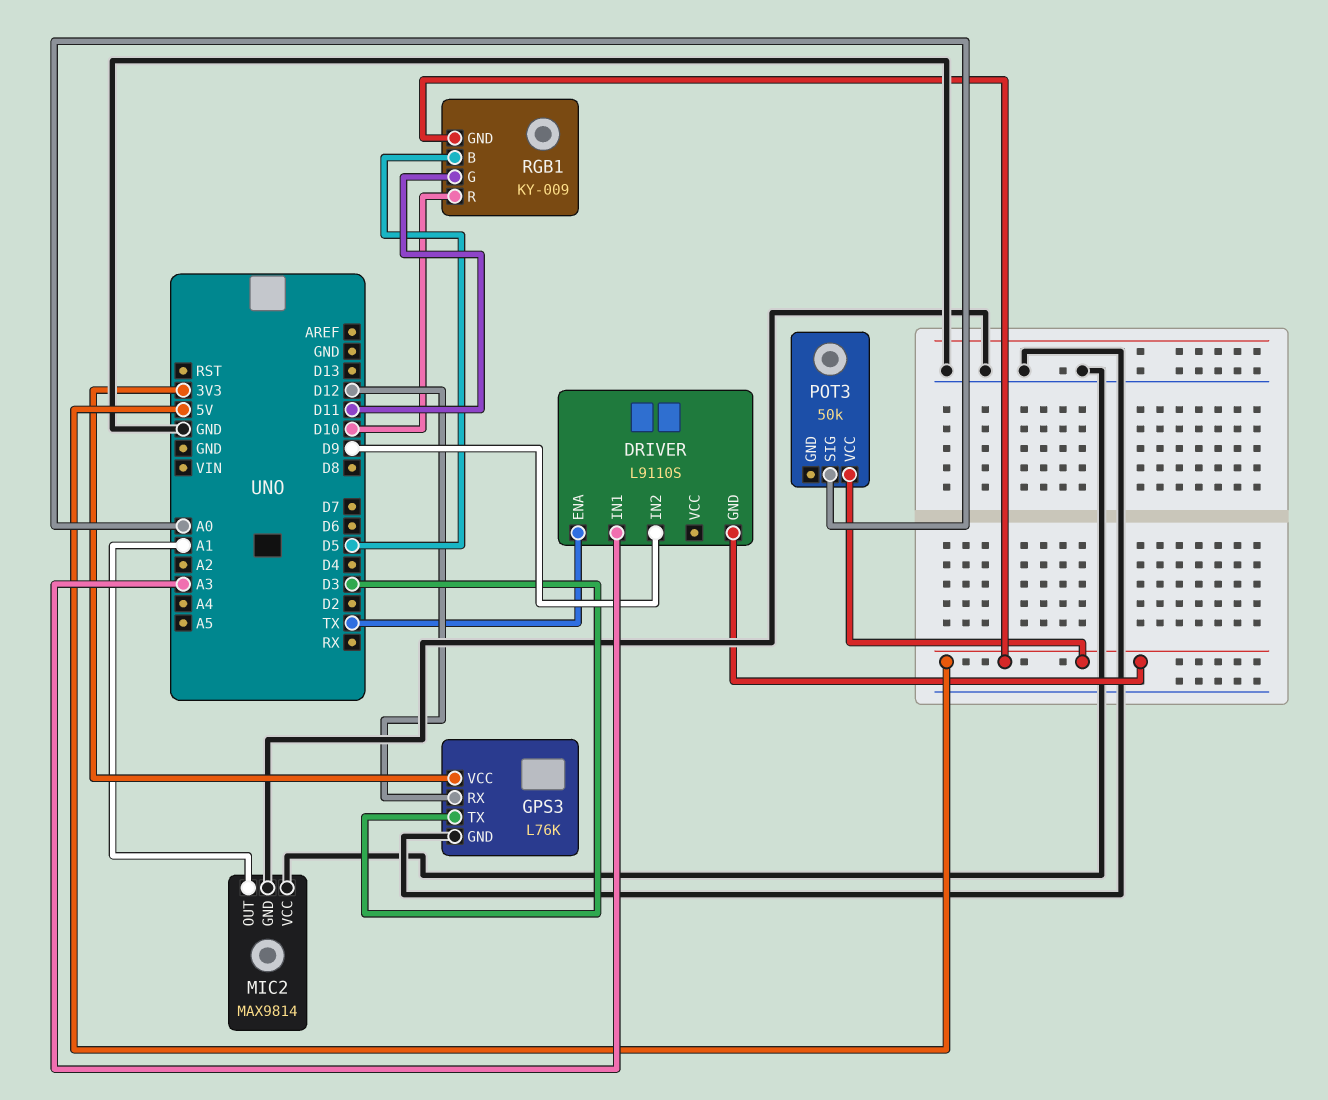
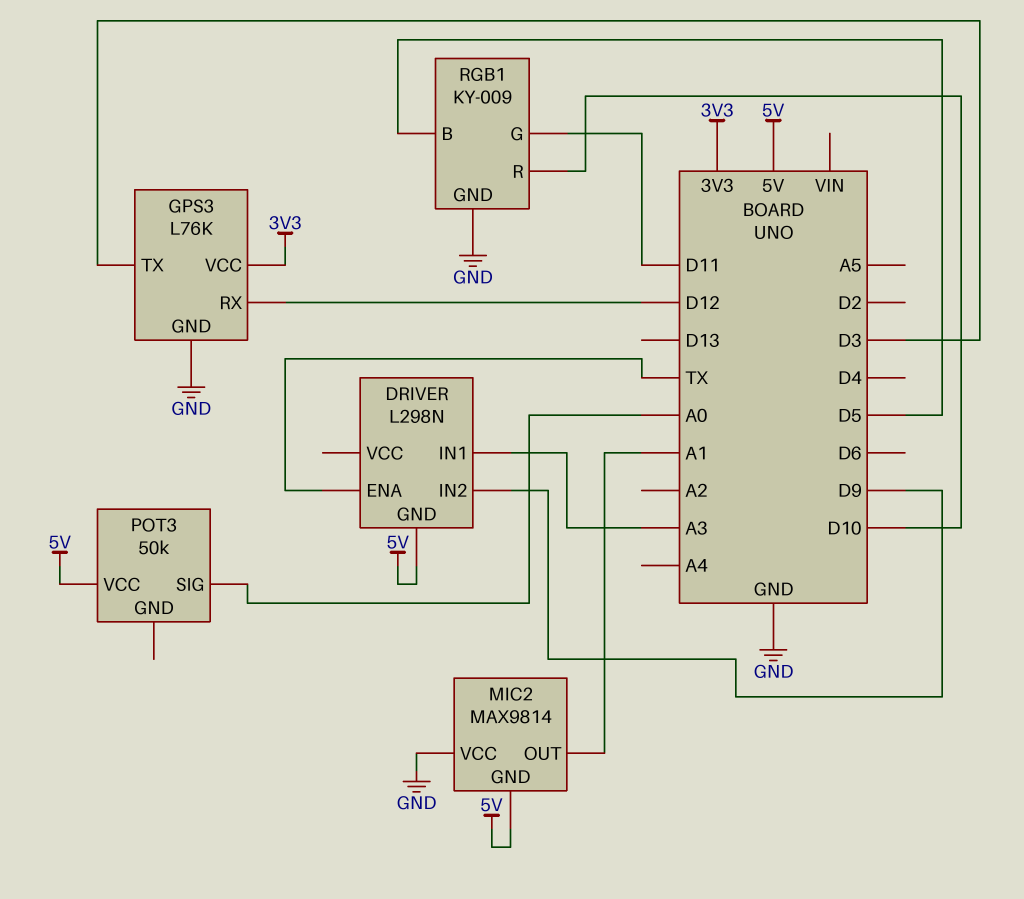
DRIVER: L9110S -> L298N
MIC2 pin GND: GND -> 5V
RGB1 pin GND: 5V -> GND

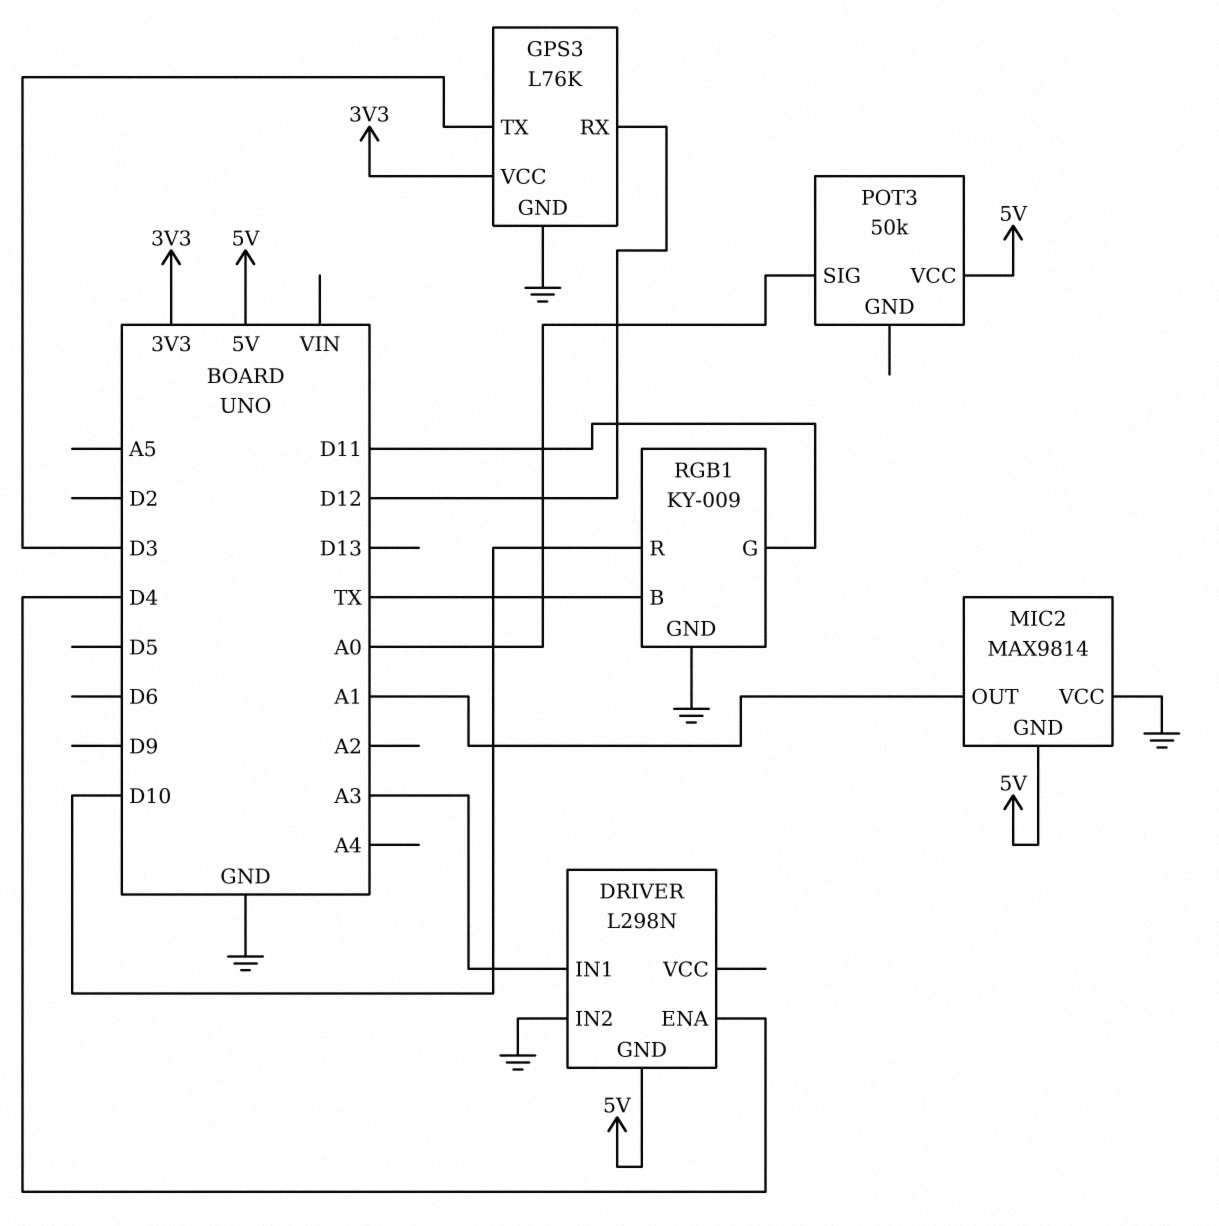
DRIVER pin ENA: TX -> D4
DRIVER pin IN2: D9 -> GND
RGB1 pin B: D5 -> TX

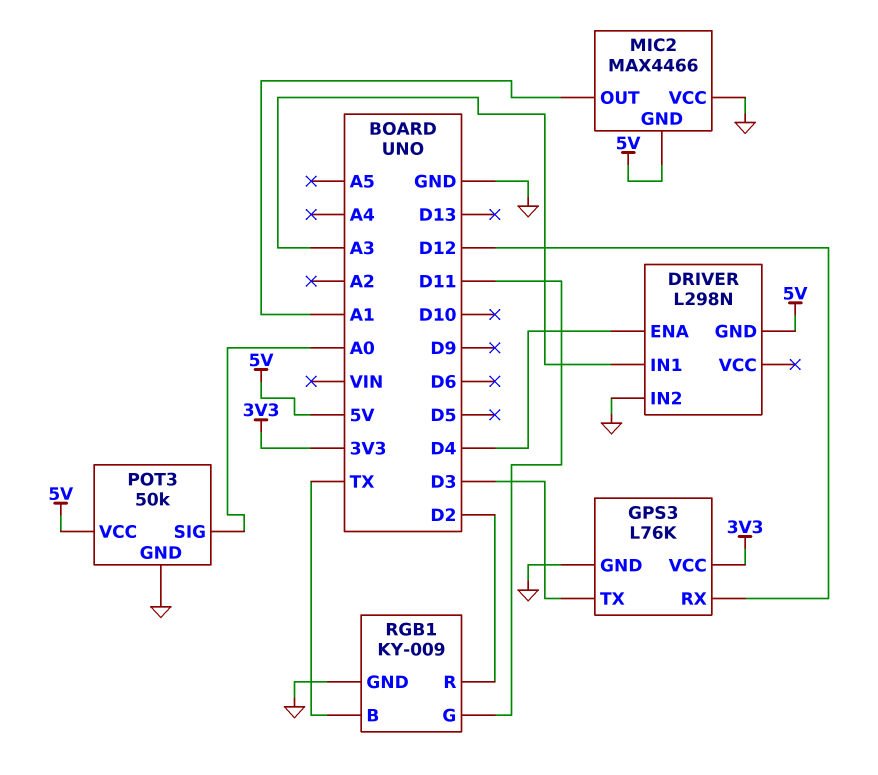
MIC2: MAX9814 -> MAX4466
POT3 pin GND: none -> GND
RGB1 pin R: D10 -> D2

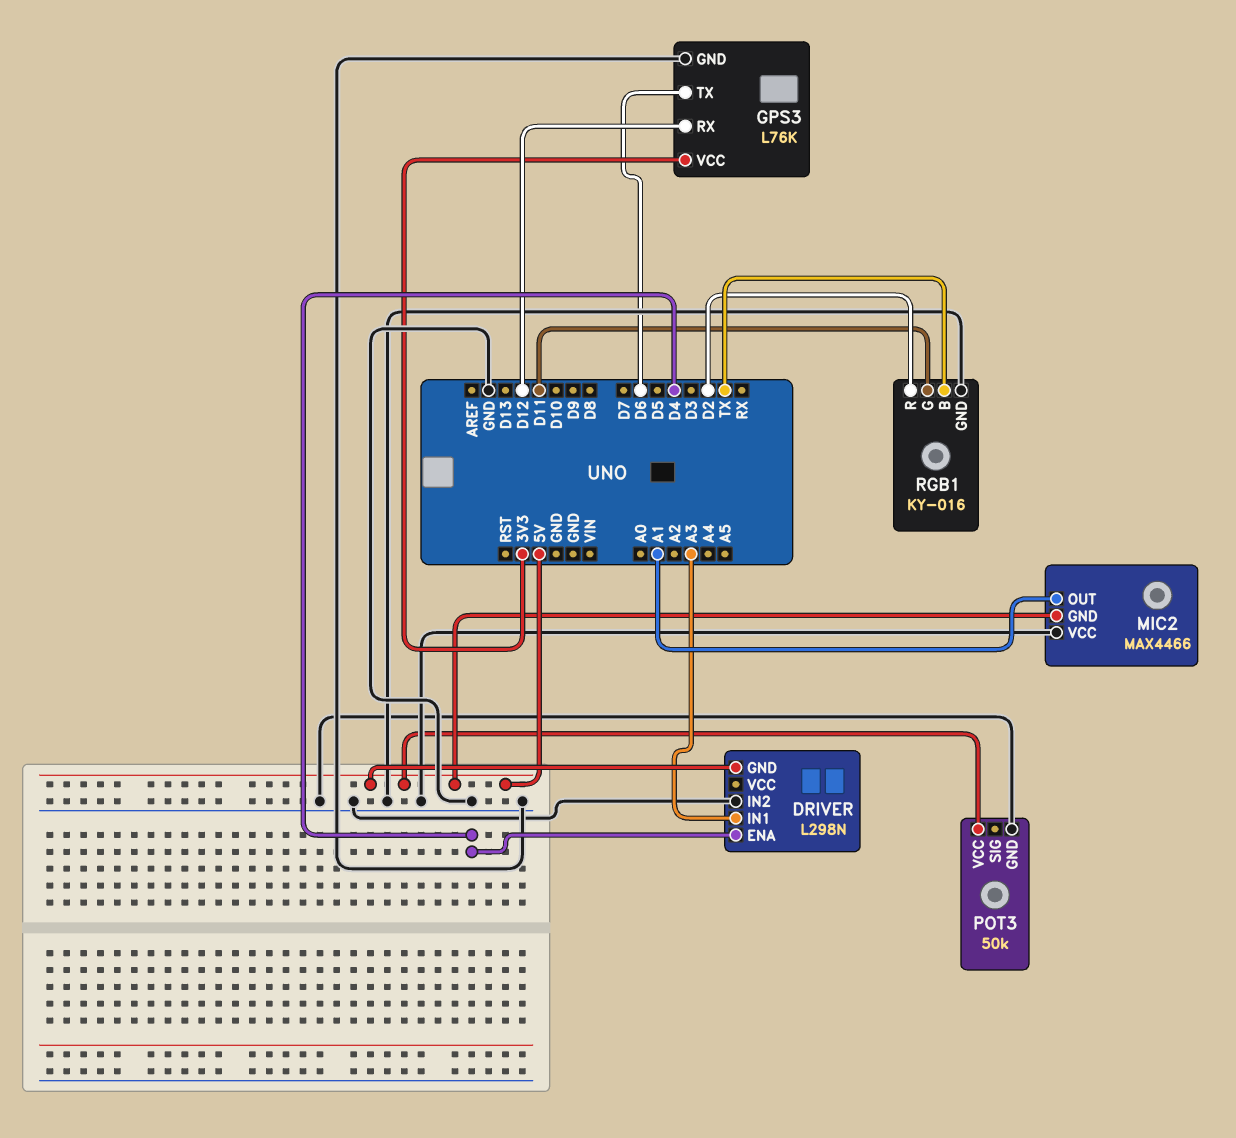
GPS3 pin TX: D3 -> D6
POT3 pin SIG: A0 -> none
RGB1: KY-009 -> KY-016

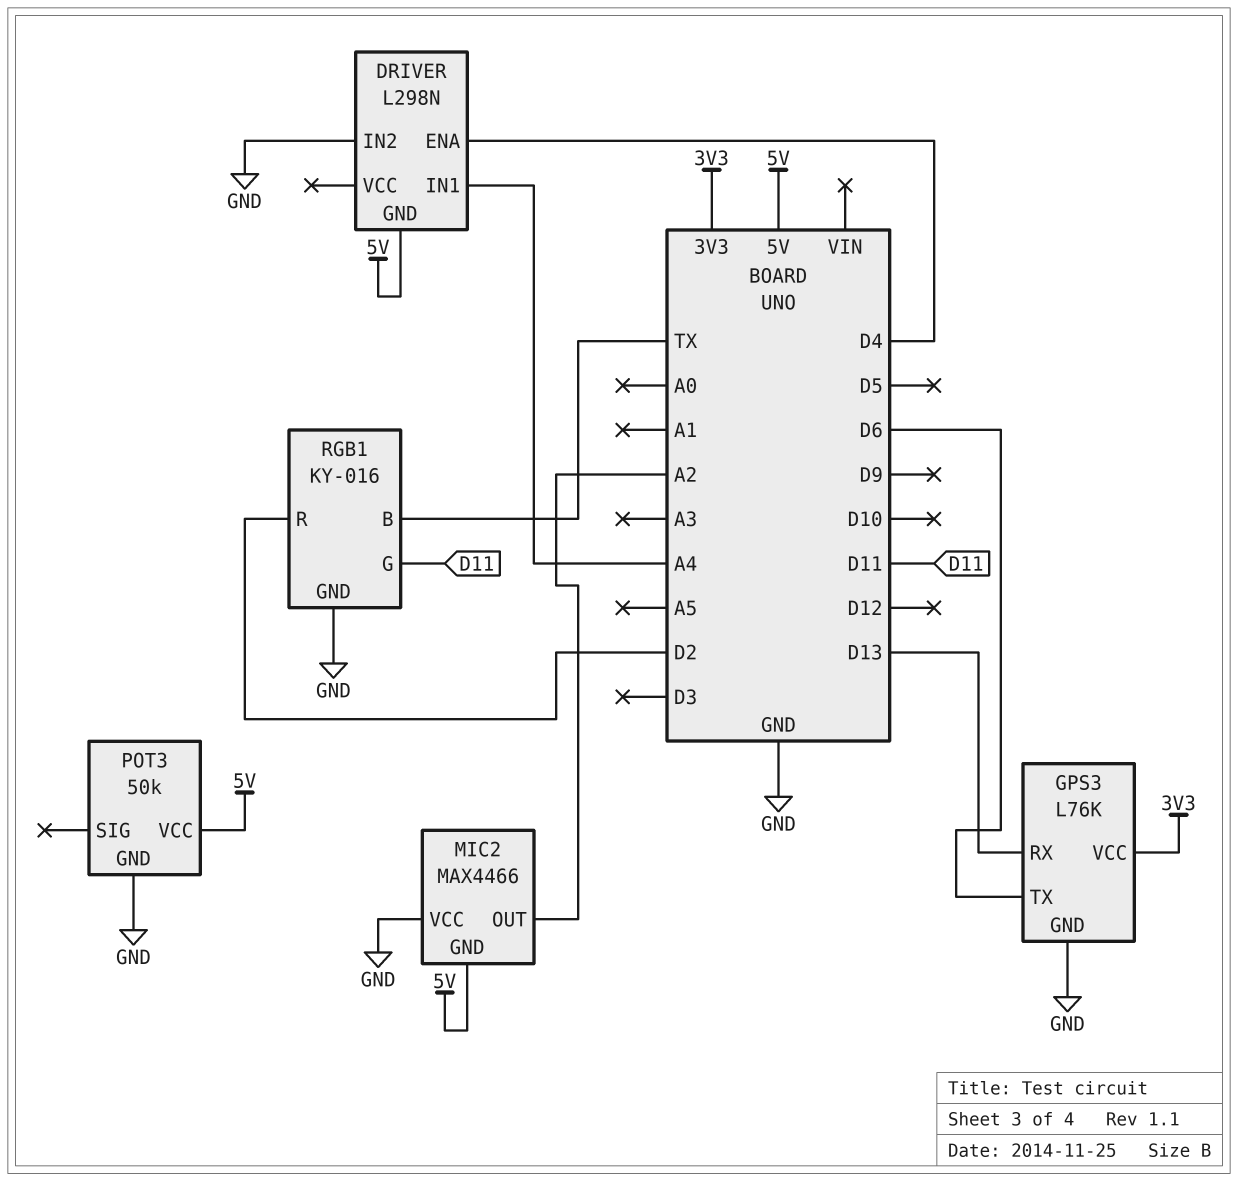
DRIVER pin IN1: A3 -> A4
GPS3 pin RX: D12 -> D13
MIC2 pin OUT: A1 -> A2

